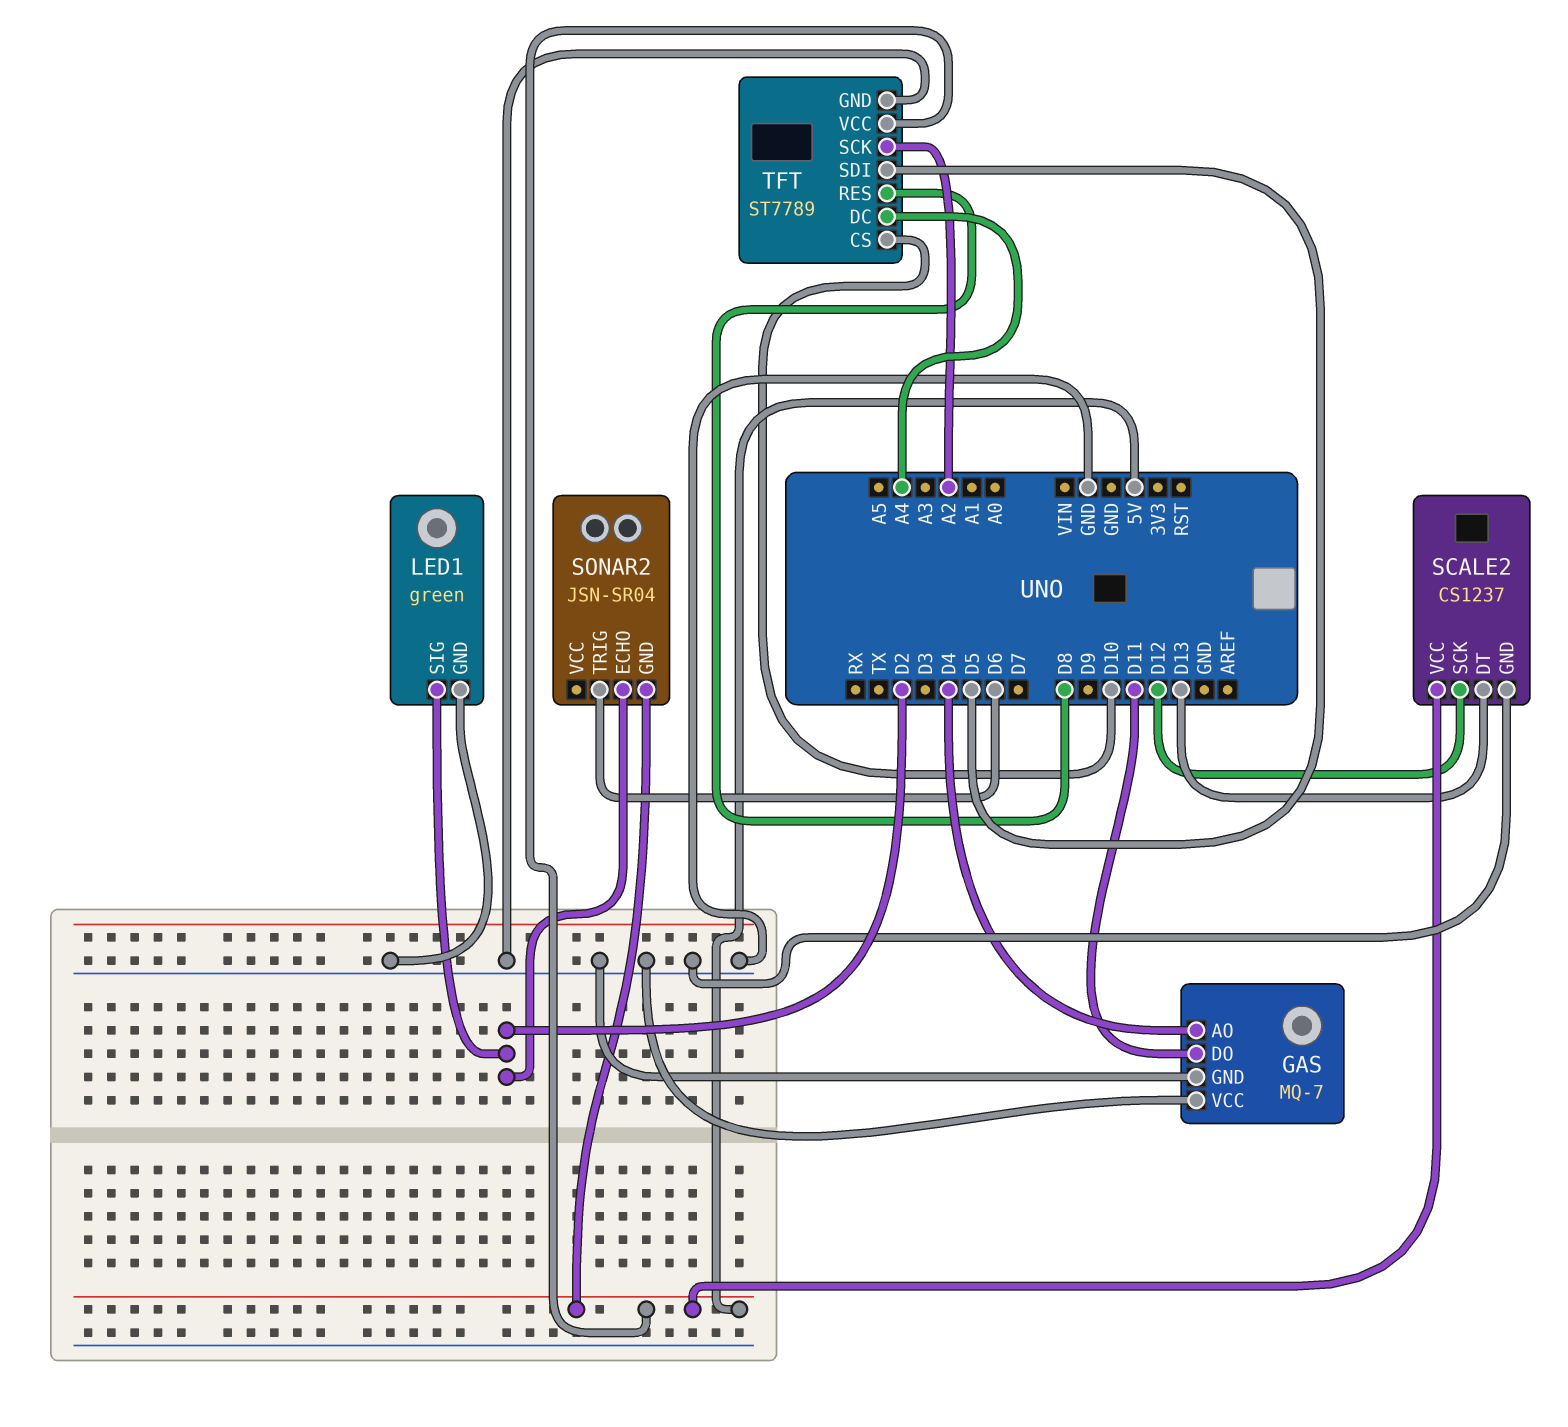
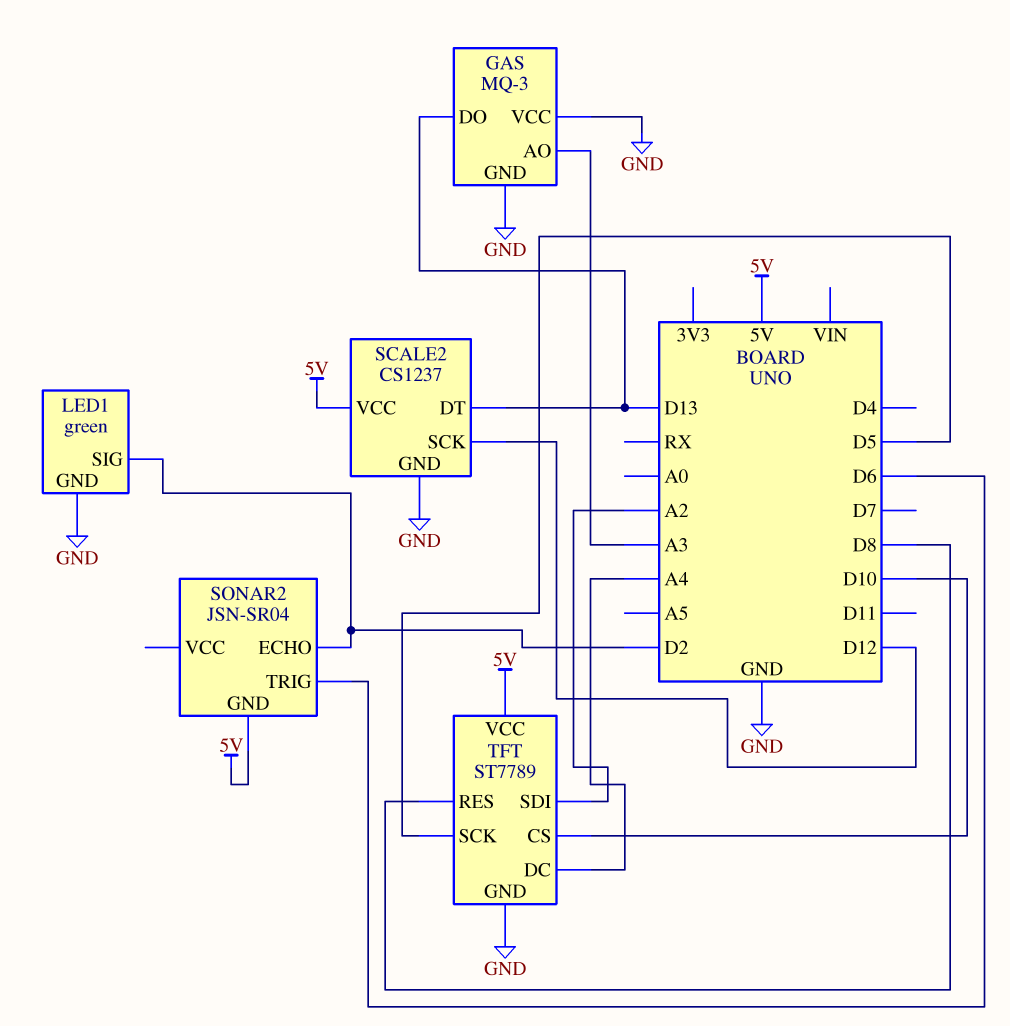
GAS: MQ-7 -> MQ-3
GAS pin AO: D4 -> A3
GAS pin DO: D11 -> D13
TFT pin SCK: A2 -> D5
TFT pin SDI: D5 -> A2

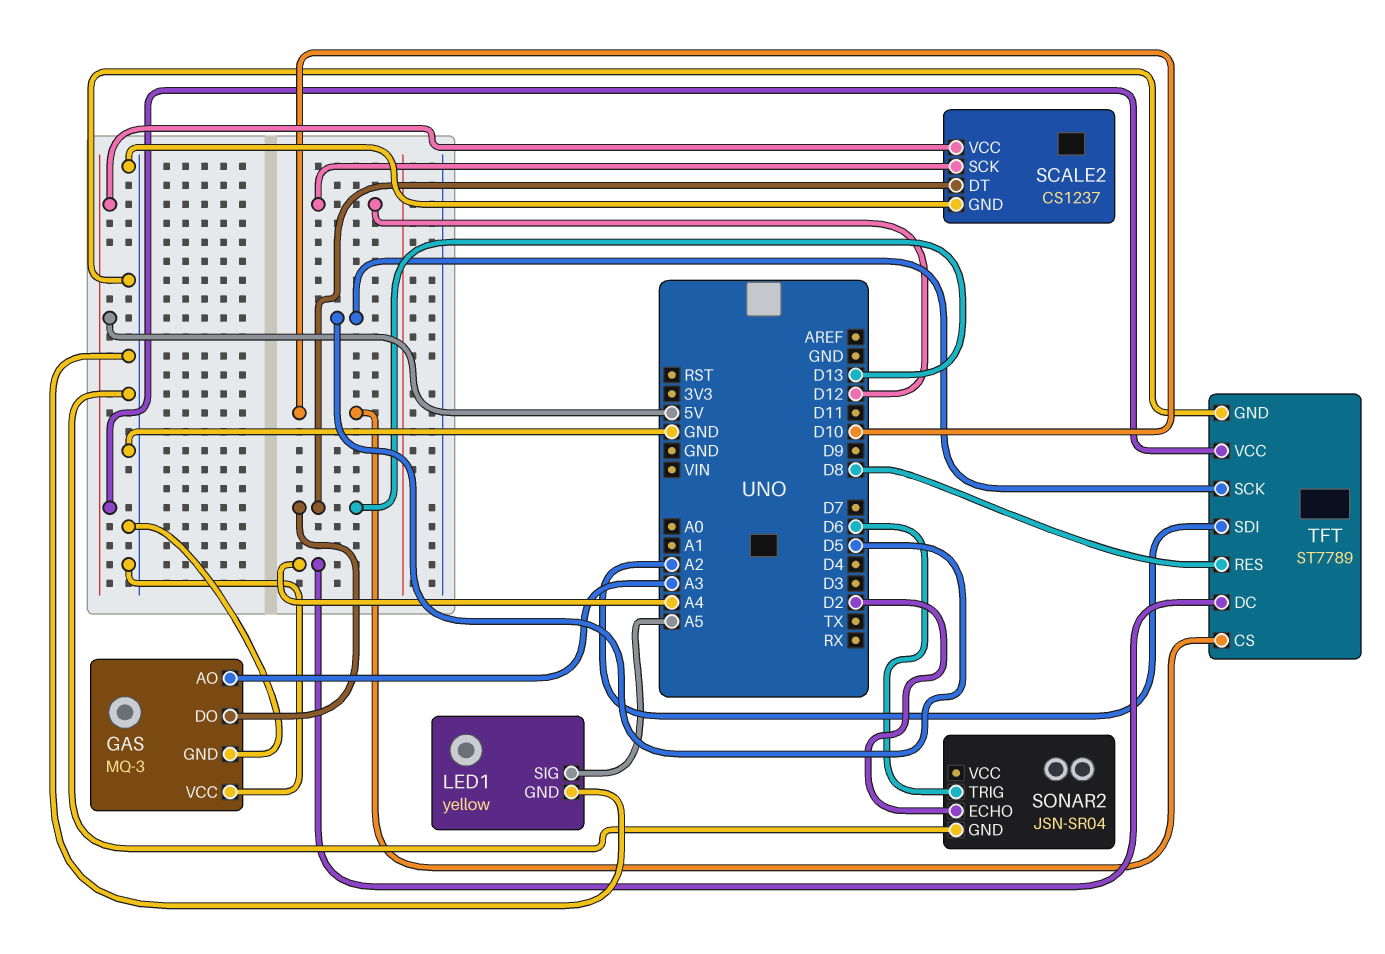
LED1: green -> yellow
LED1 pin SIG: D2 -> A5
SONAR2 pin GND: 5V -> GND

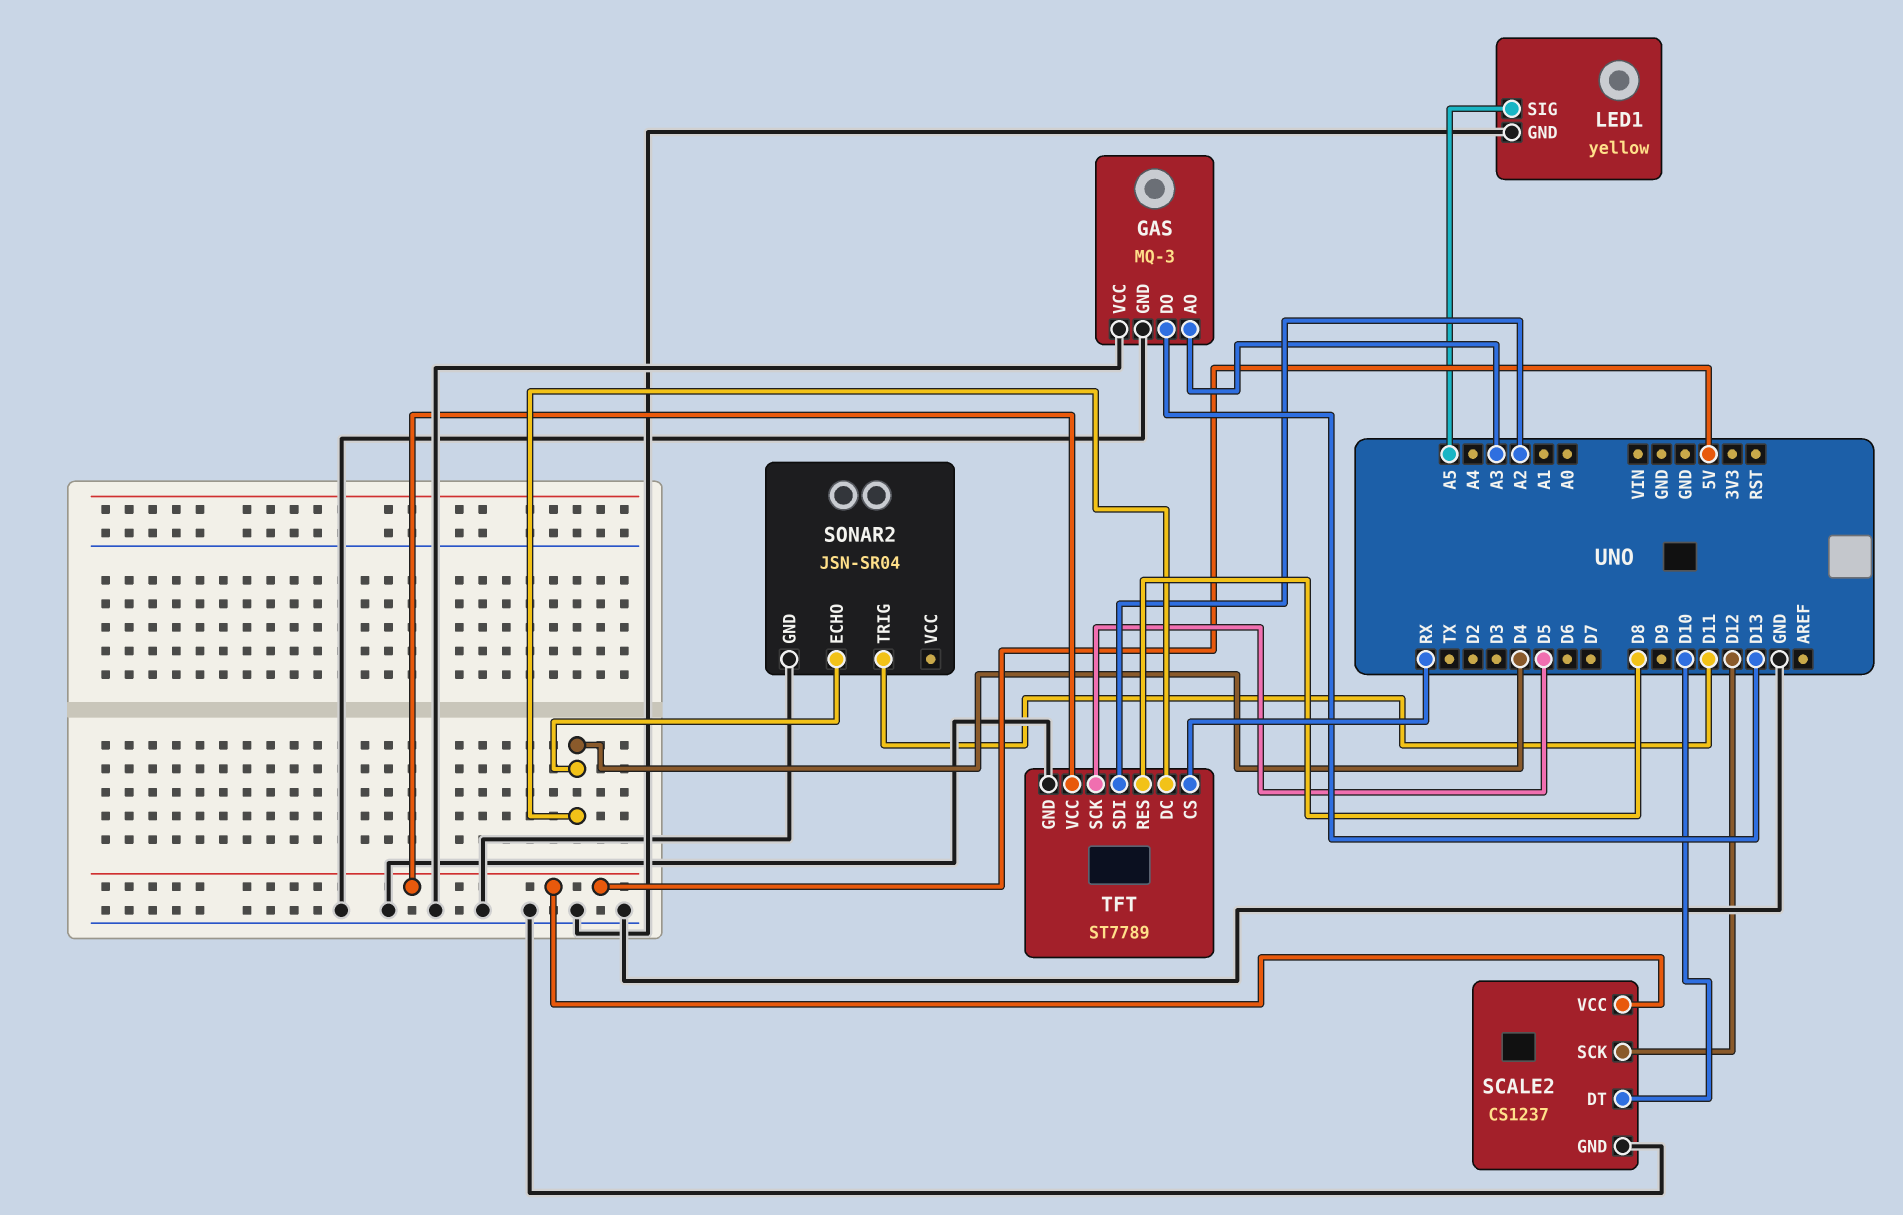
SCALE2 pin DT: D13 -> D10
SONAR2 pin ECHO: D2 -> D4
SONAR2 pin TRIG: D6 -> D11
TFT pin CS: D10 -> RX
TFT pin DC: A4 -> D4

